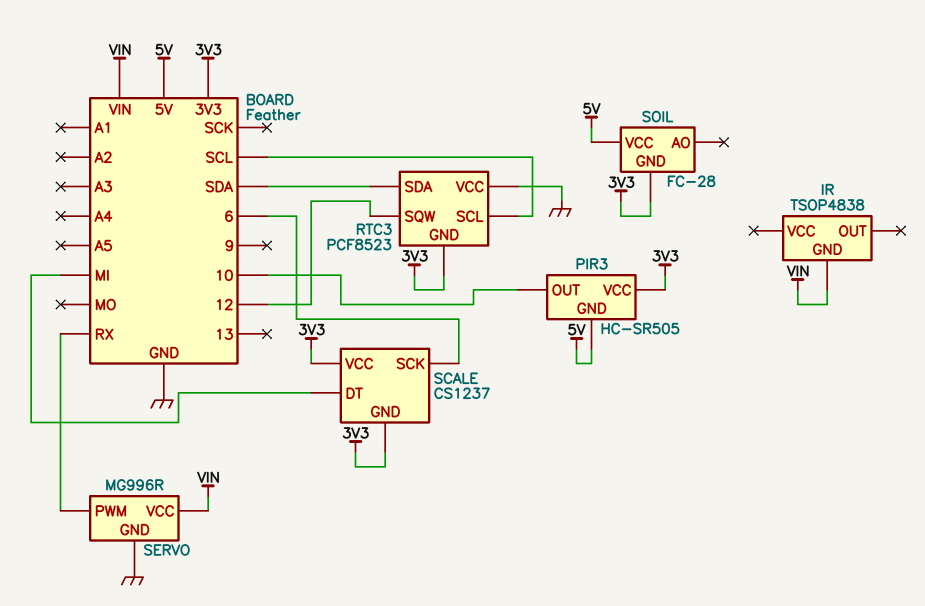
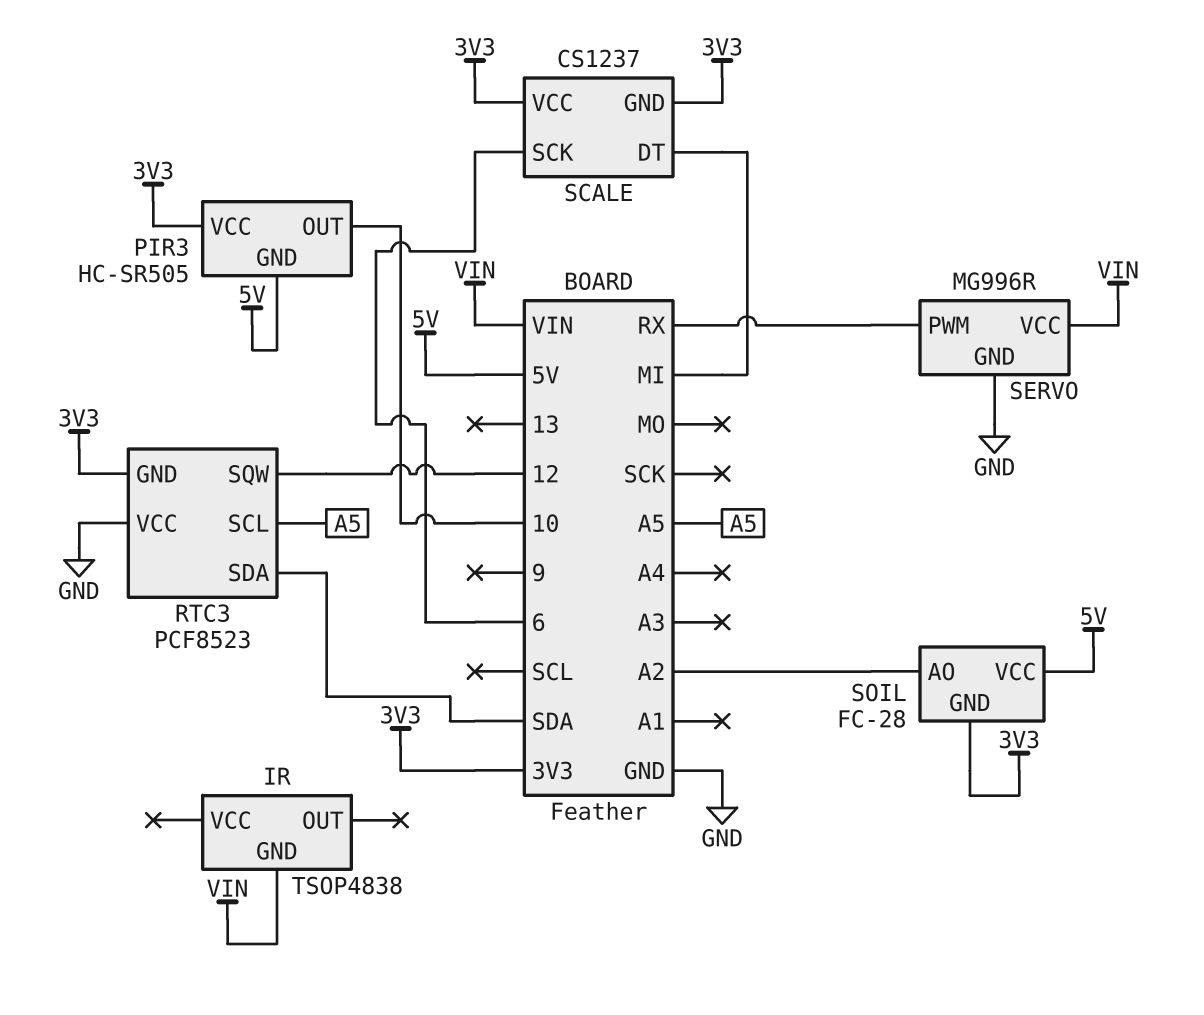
RTC3 pin SCL: SCL -> A5
SOIL pin AO: none -> A2

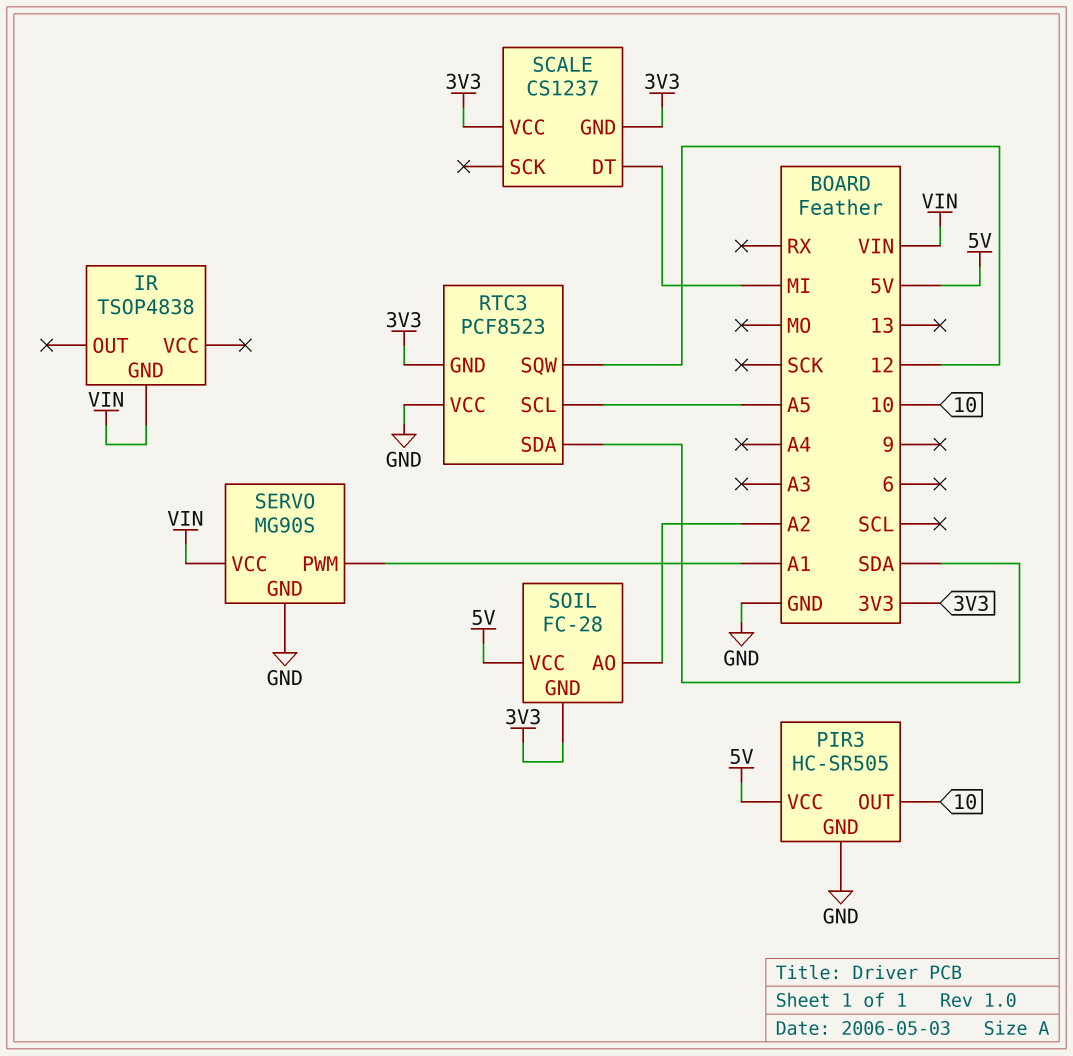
PIR3 pin GND: 5V -> GND
PIR3 pin VCC: 3V3 -> 5V
SCALE pin SCK: 6 -> none
SERVO: MG996R -> MG90S
SERVO pin PWM: RX -> A1

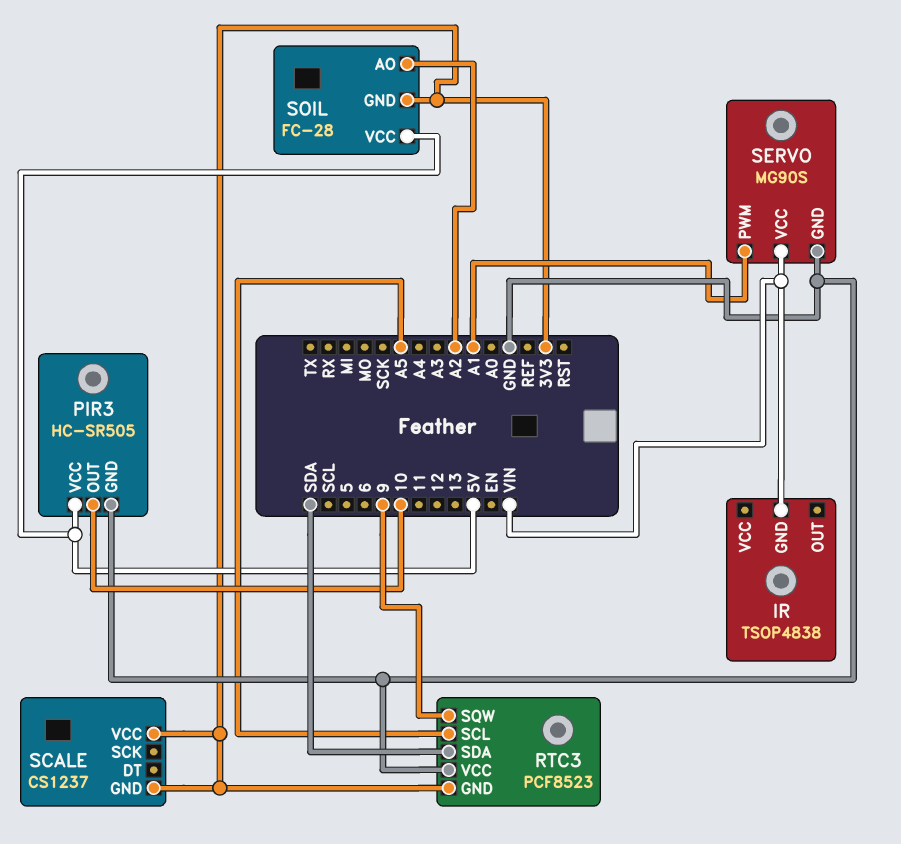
RTC3 pin SQW: 12 -> 9
SCALE pin DT: MI -> none

